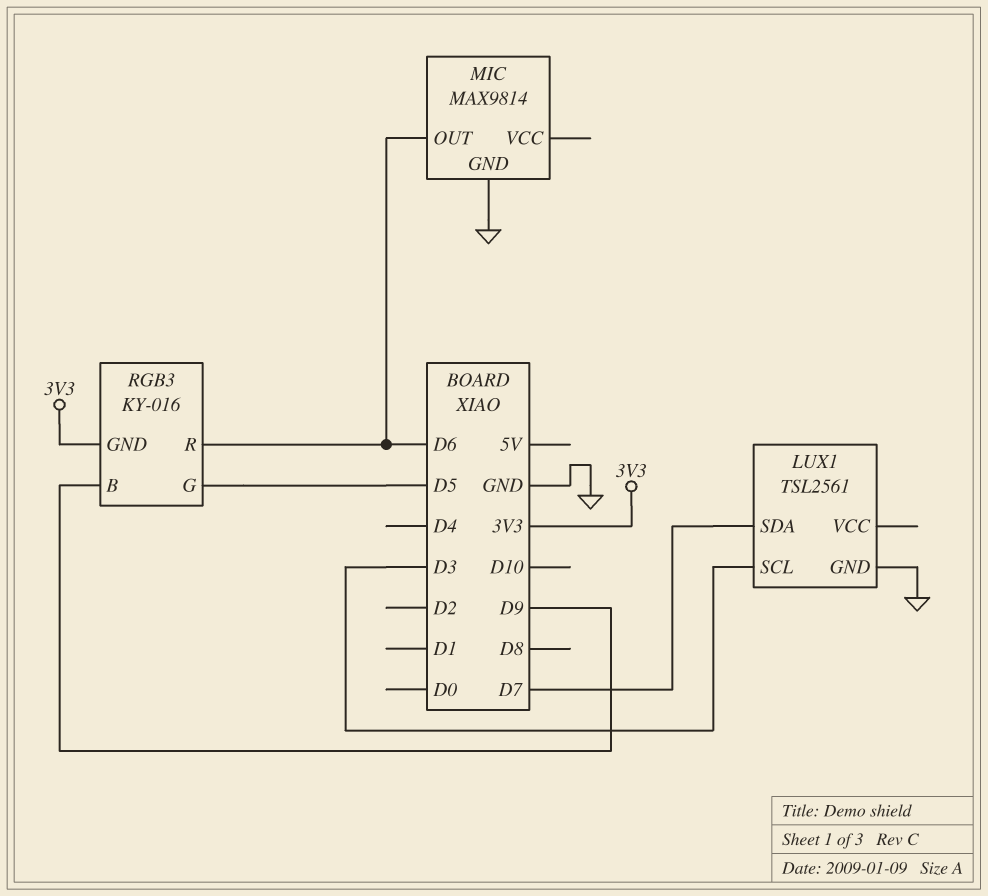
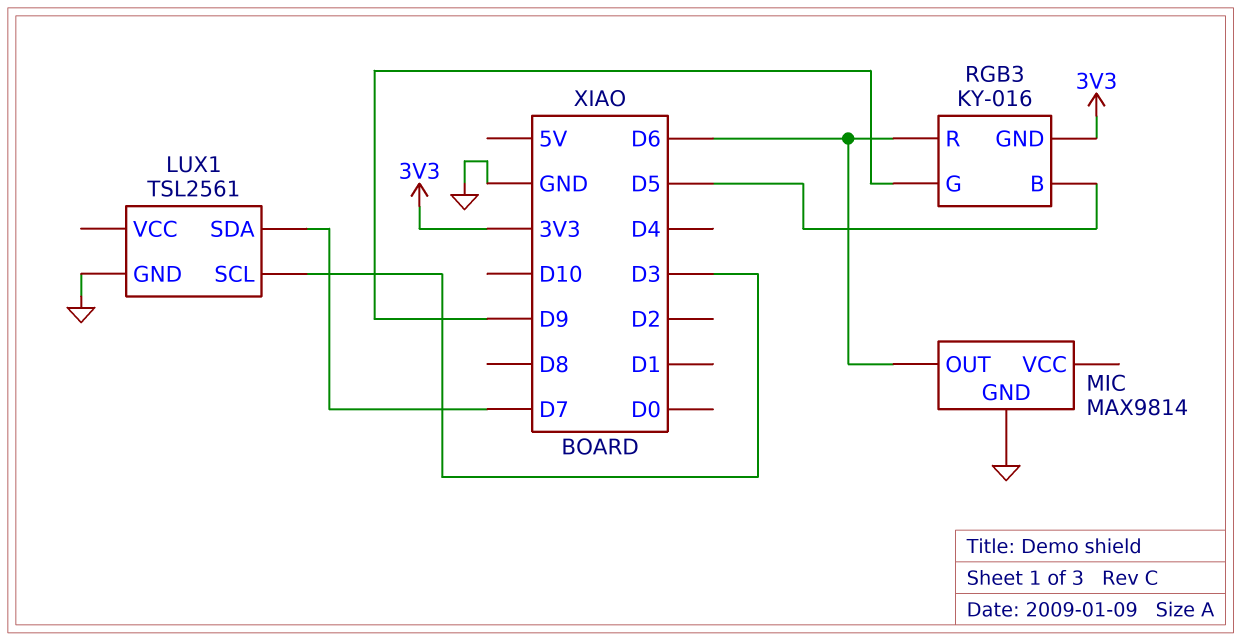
RGB3 pin B: D9 -> D5
RGB3 pin G: D5 -> D9

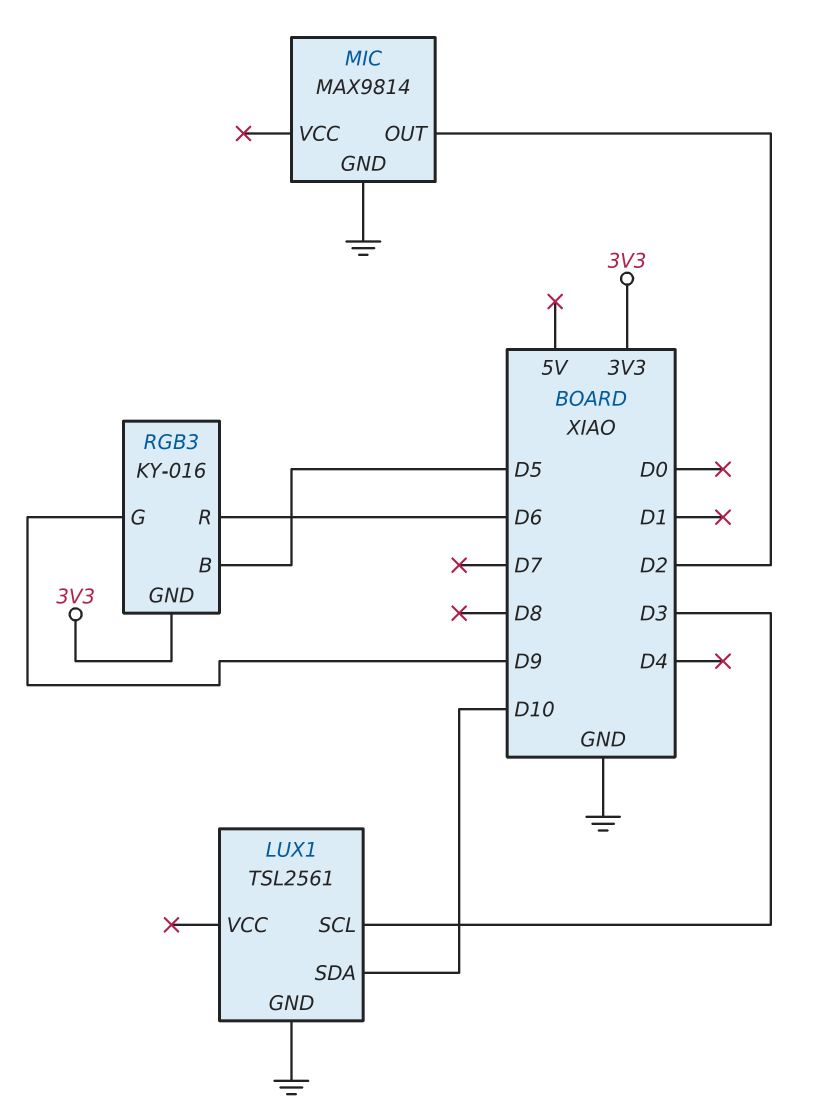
LUX1 pin SDA: D7 -> D10
MIC pin OUT: D6 -> D2

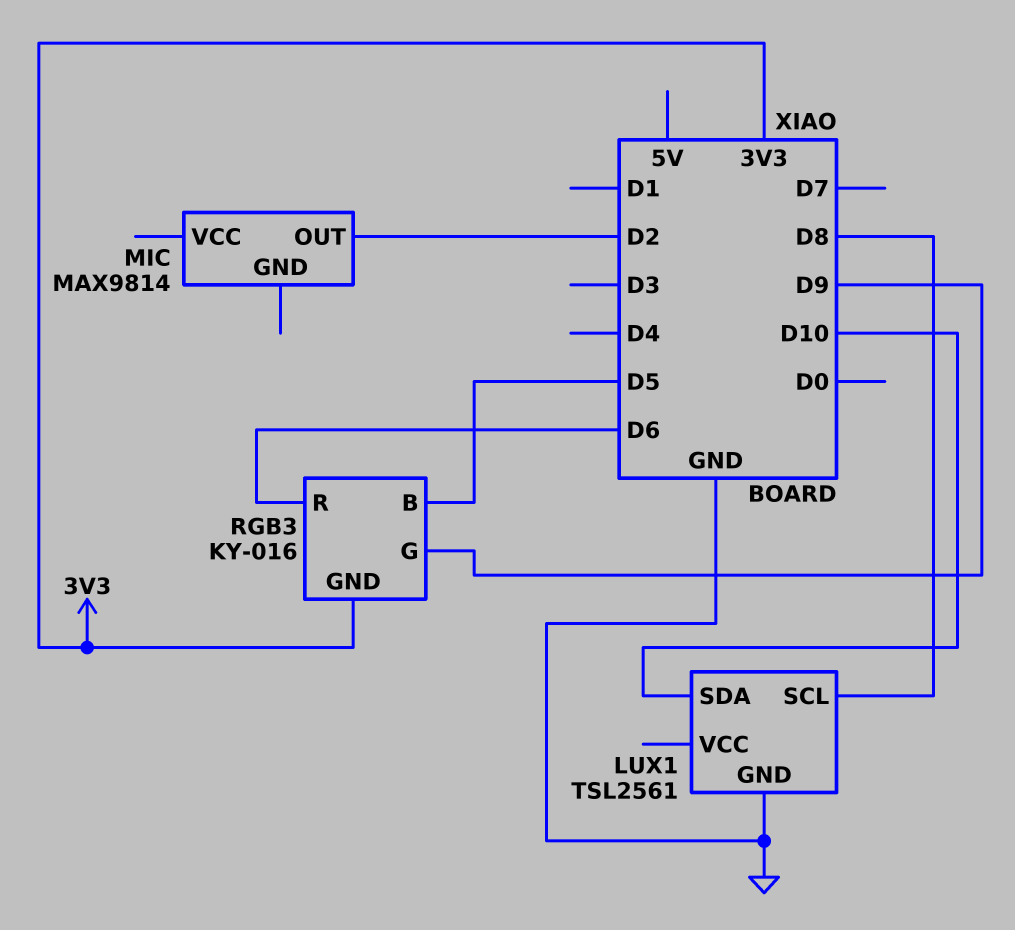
LUX1 pin SCL: D3 -> D8
MIC pin GND: GND -> none

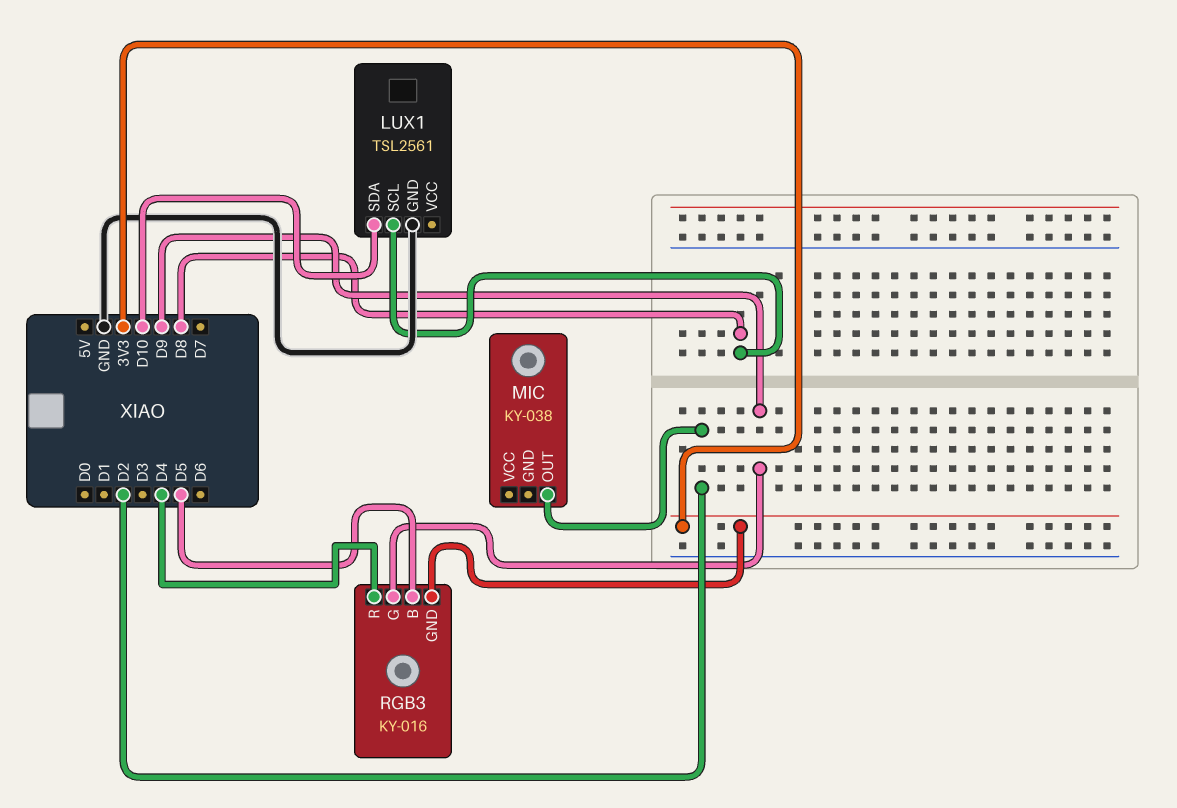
MIC: MAX9814 -> KY-038
RGB3 pin R: D6 -> D4

